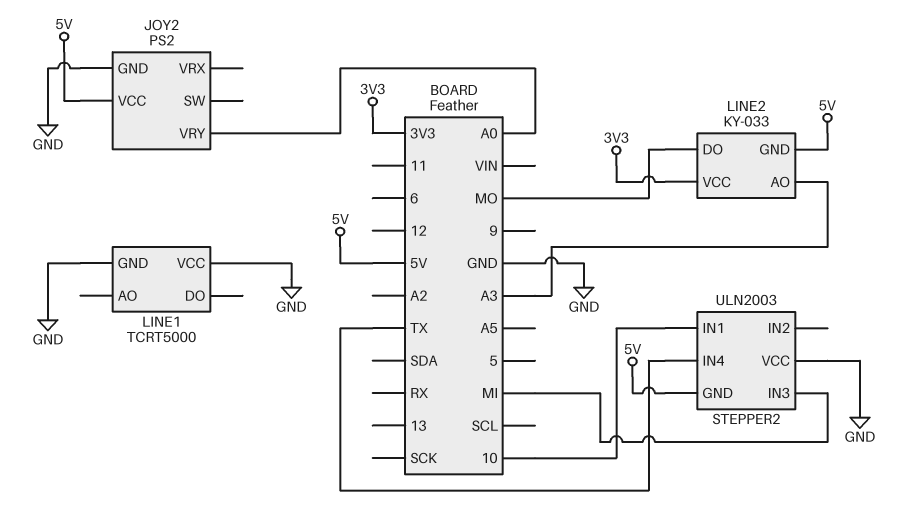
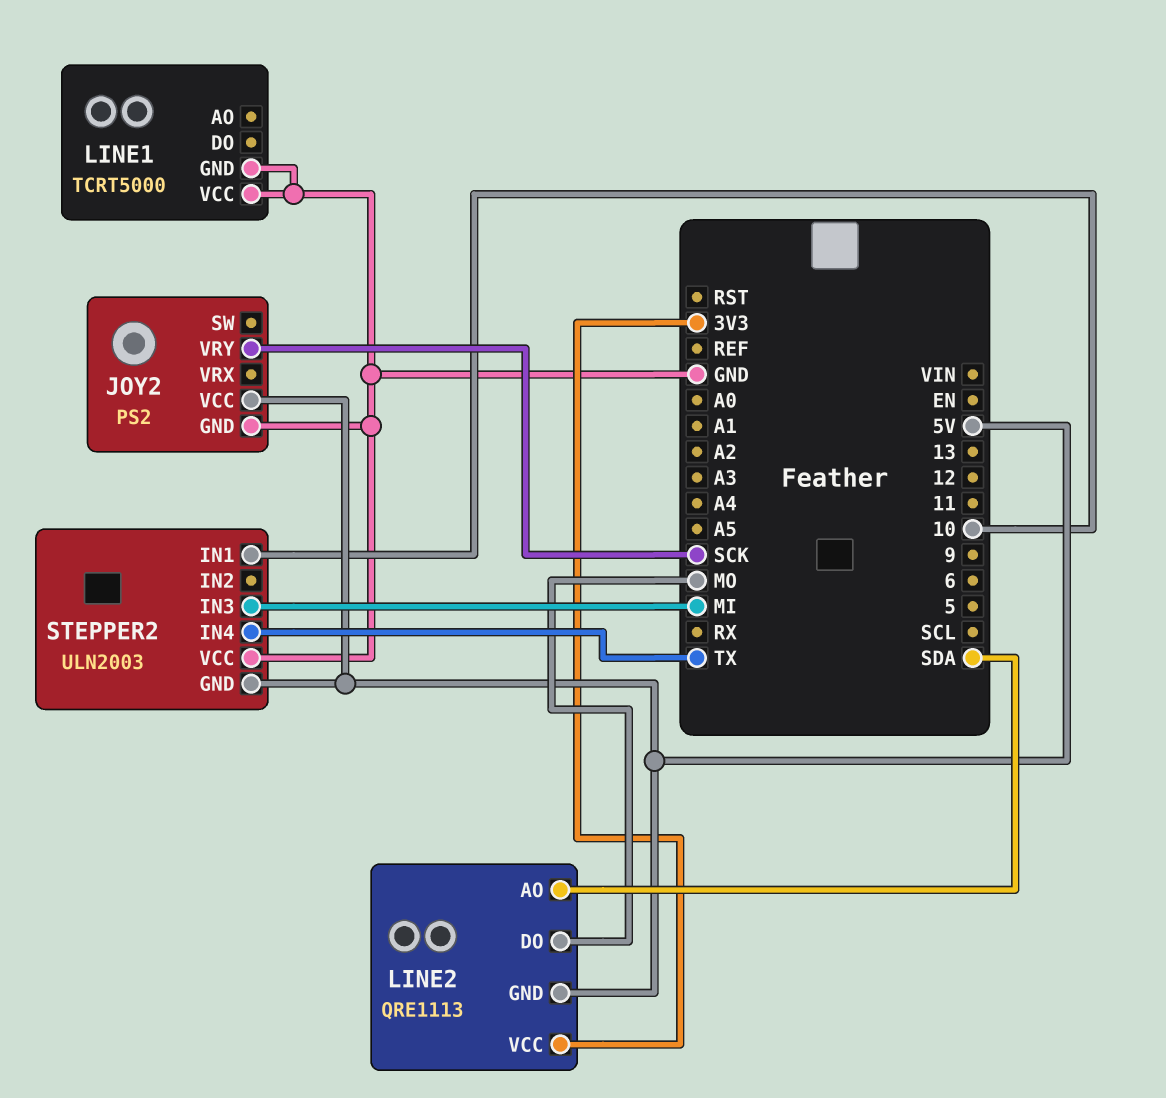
JOY2 pin VRY: A0 -> SCK
LINE2: KY-033 -> QRE1113
LINE2 pin AO: A3 -> SDA

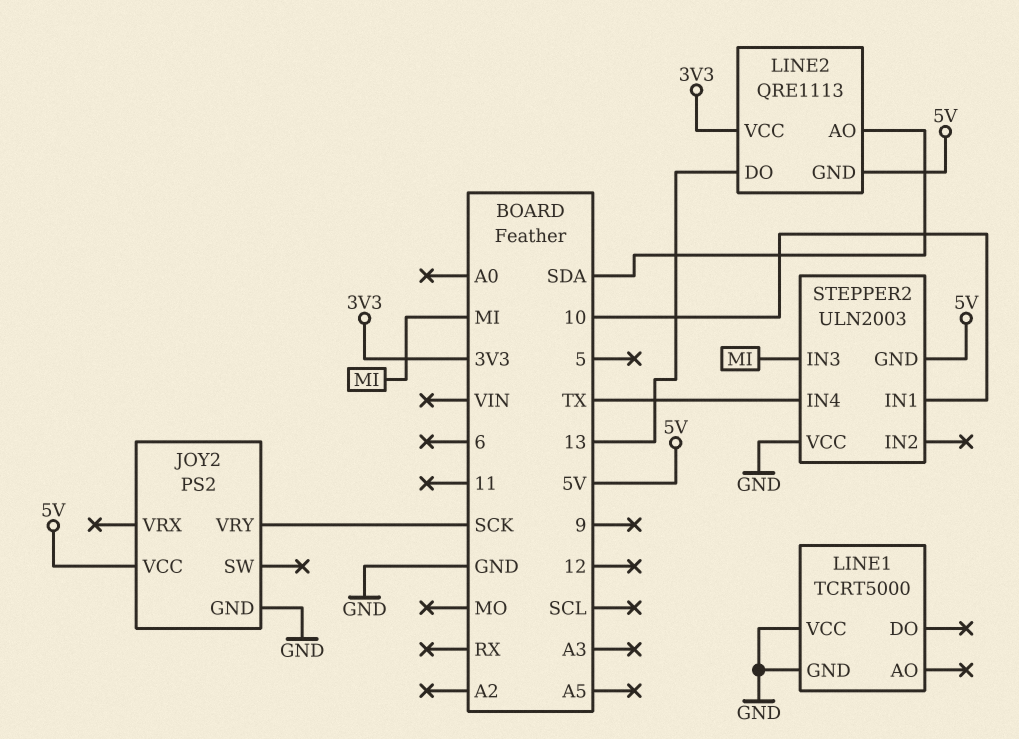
LINE2 pin DO: MO -> 13

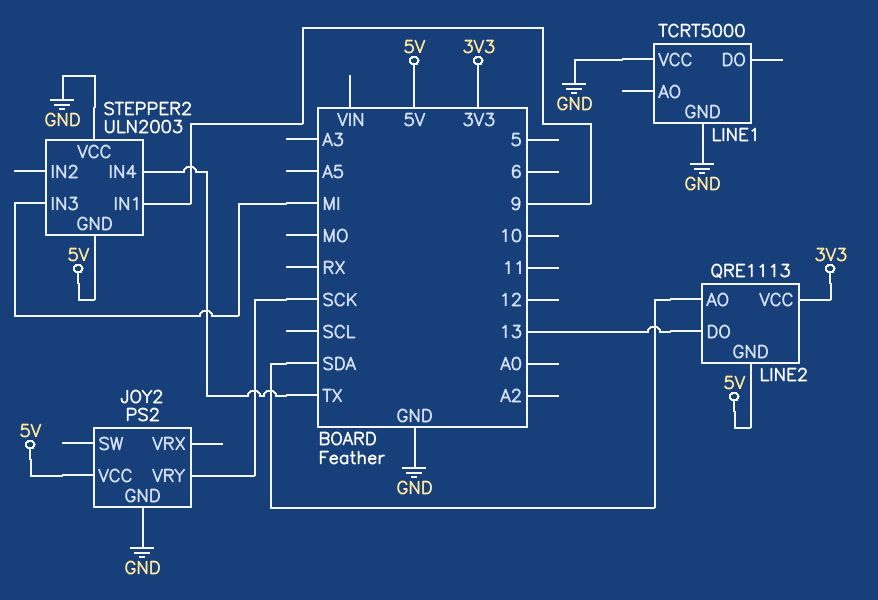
STEPPER2 pin IN1: 10 -> 9

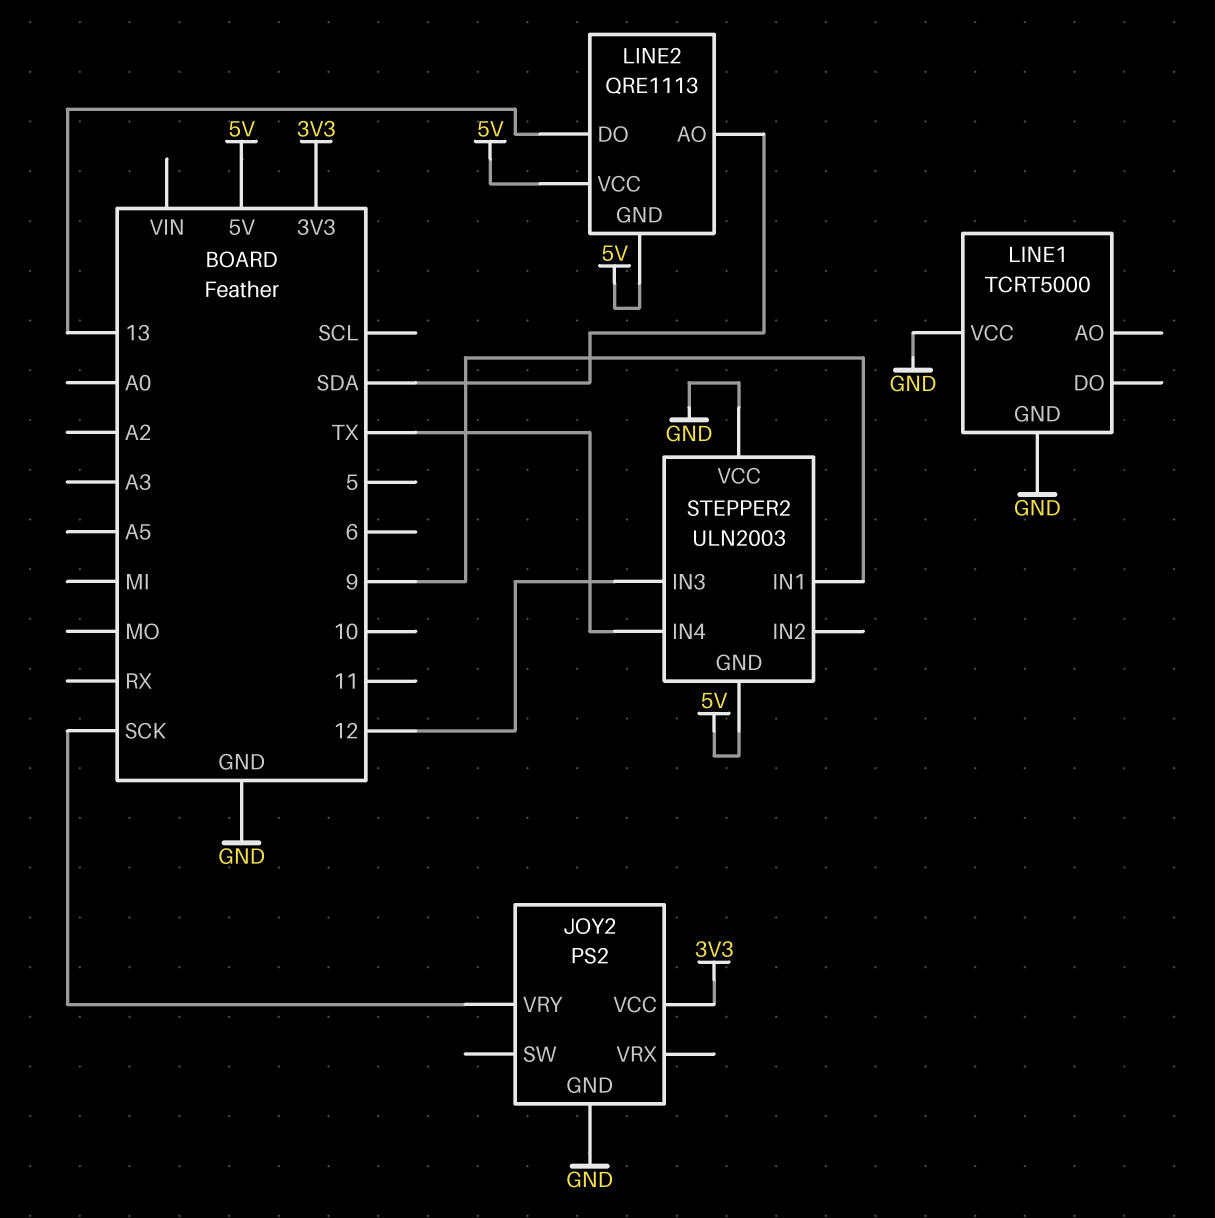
JOY2 pin VCC: 5V -> 3V3
LINE2 pin VCC: 3V3 -> 5V
STEPPER2 pin IN3: MI -> 12

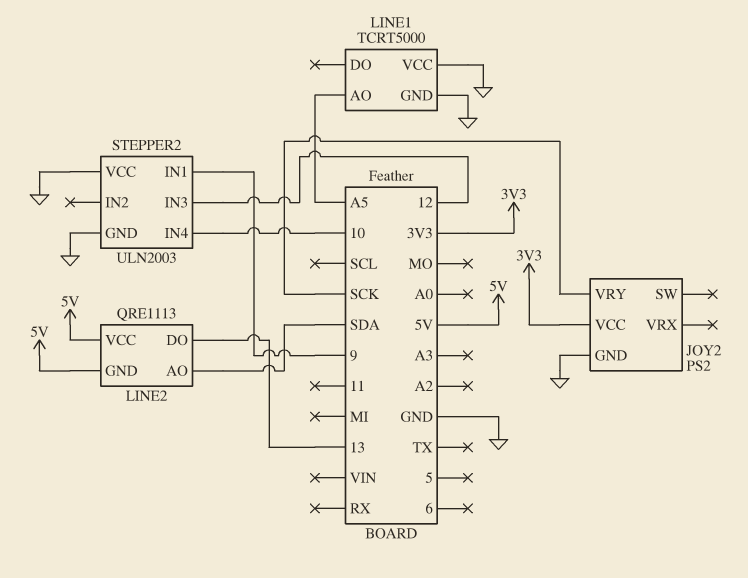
LINE1 pin AO: none -> A5
STEPPER2 pin GND: 5V -> GND
STEPPER2 pin IN4: TX -> 10

